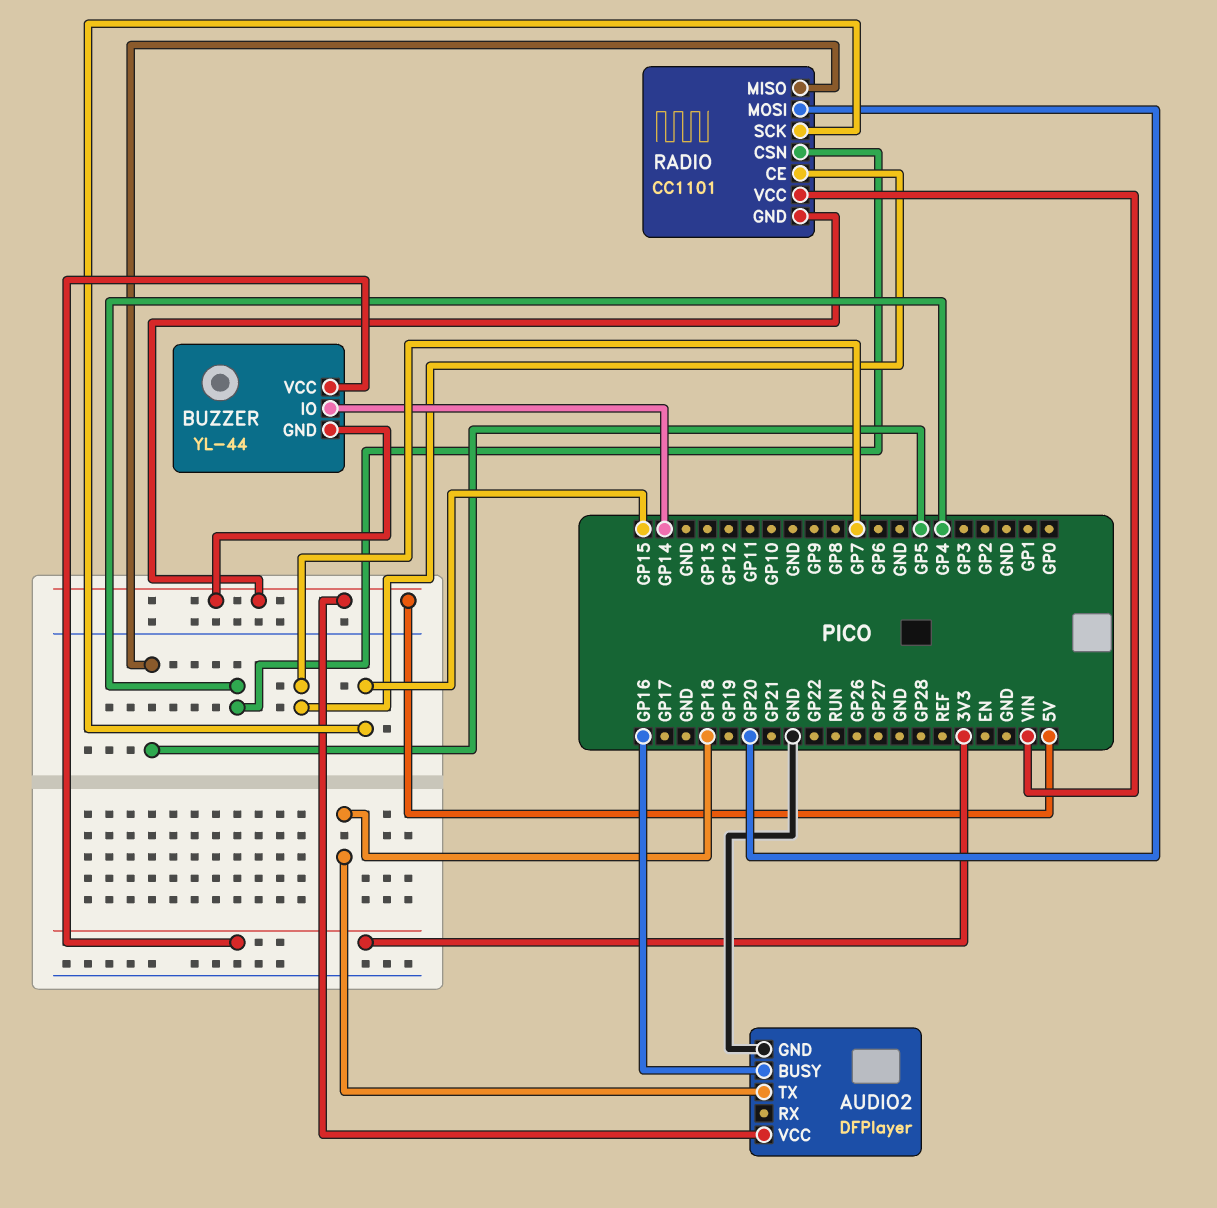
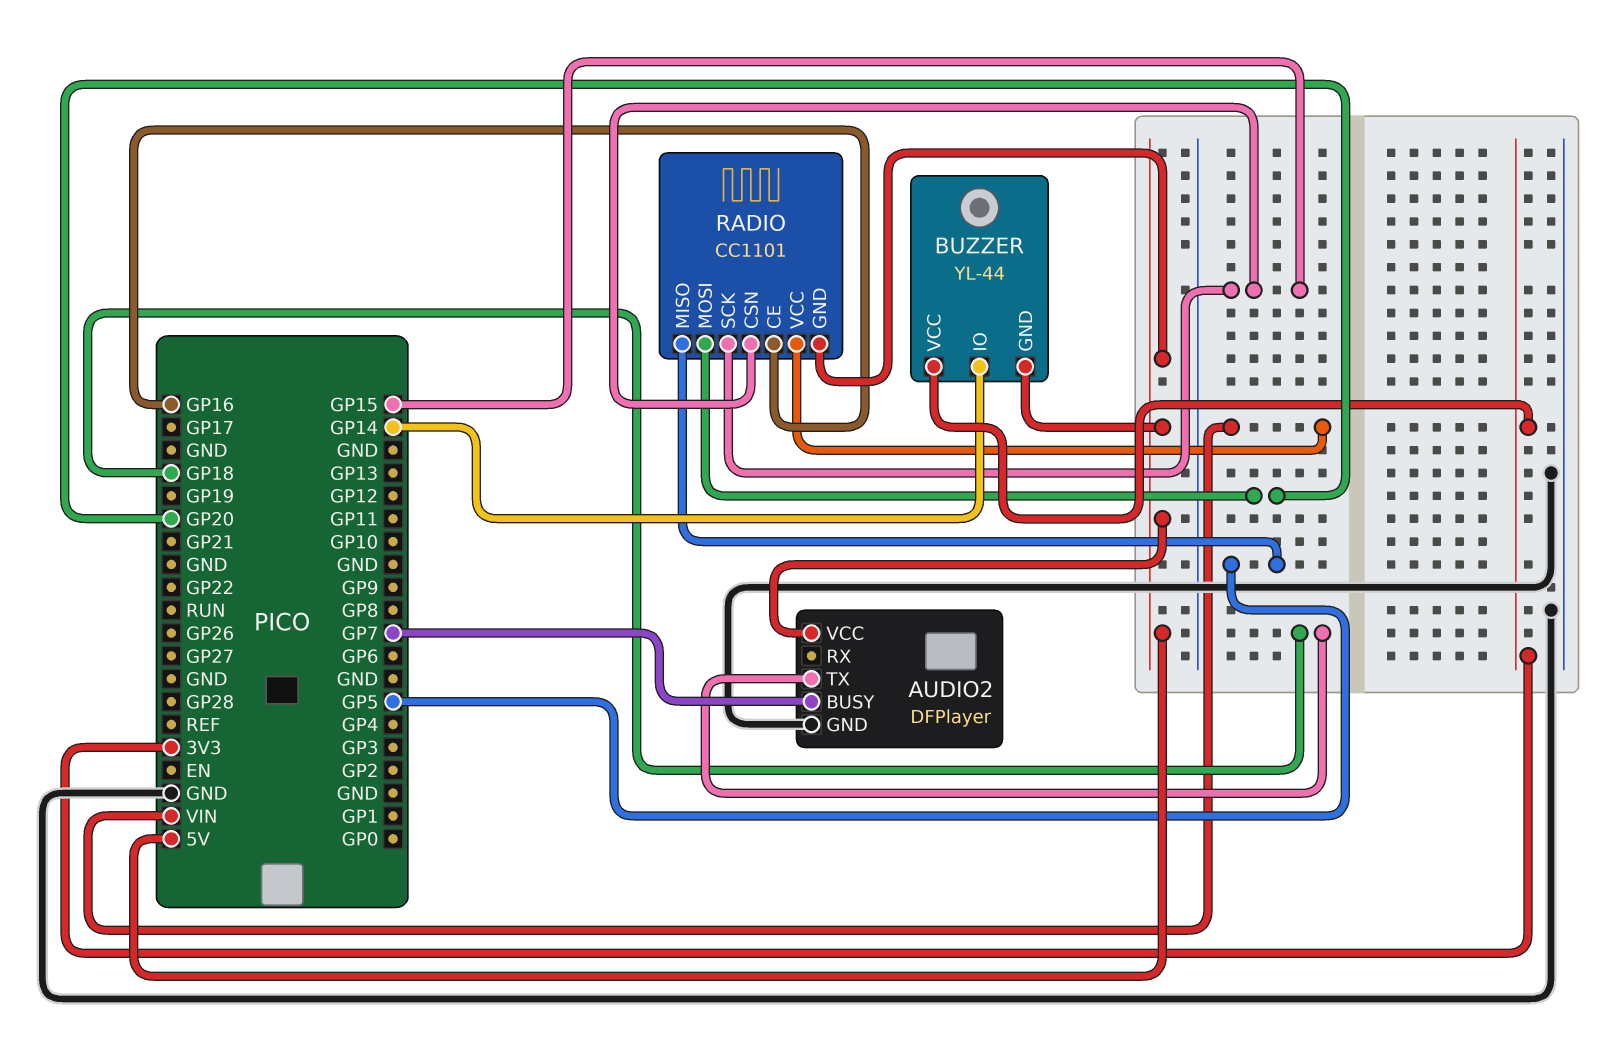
AUDIO2 pin BUSY: GP16 -> GP7
RADIO pin CE: GP7 -> GP16
RADIO pin CSN: GP4 -> GP15

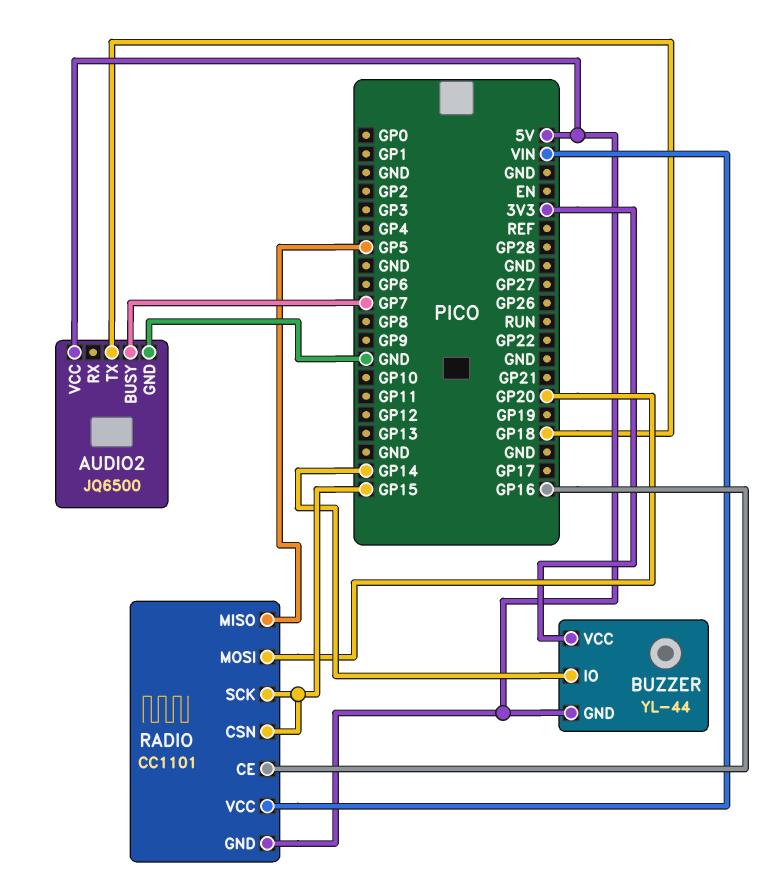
AUDIO2: DFPlayer -> JQ6500

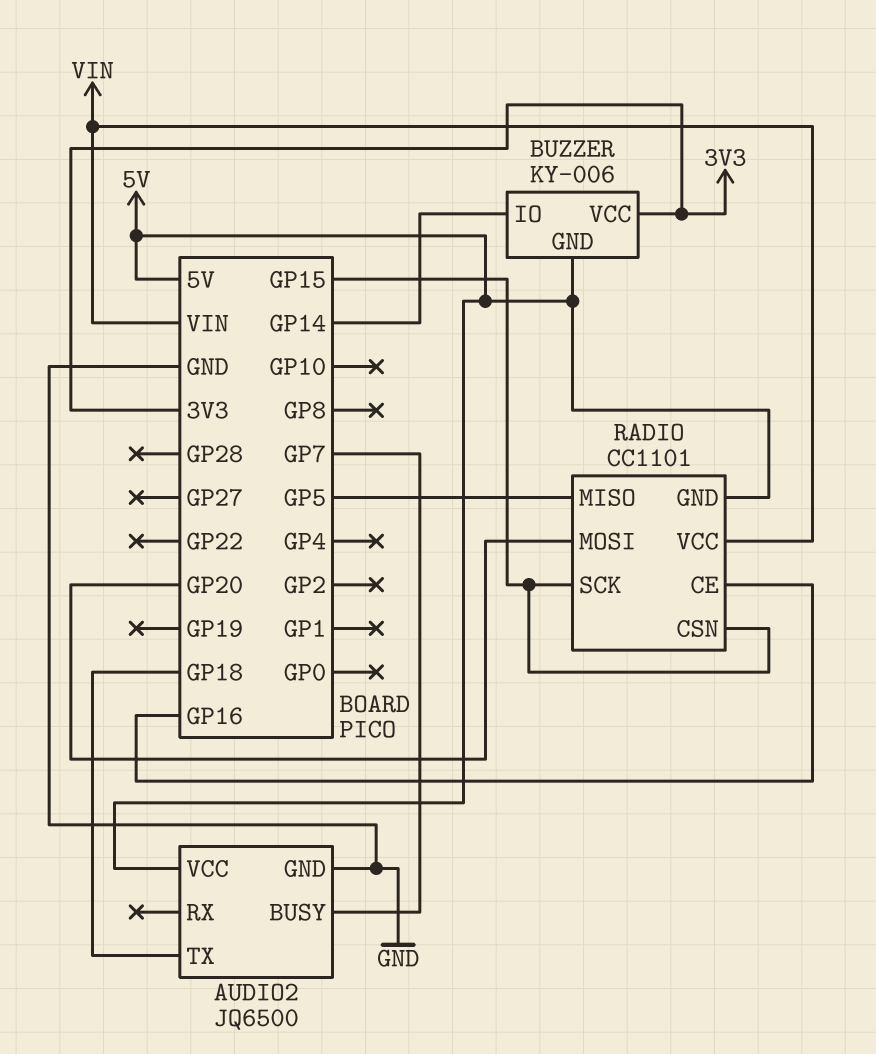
BUZZER: YL-44 -> KY-006

